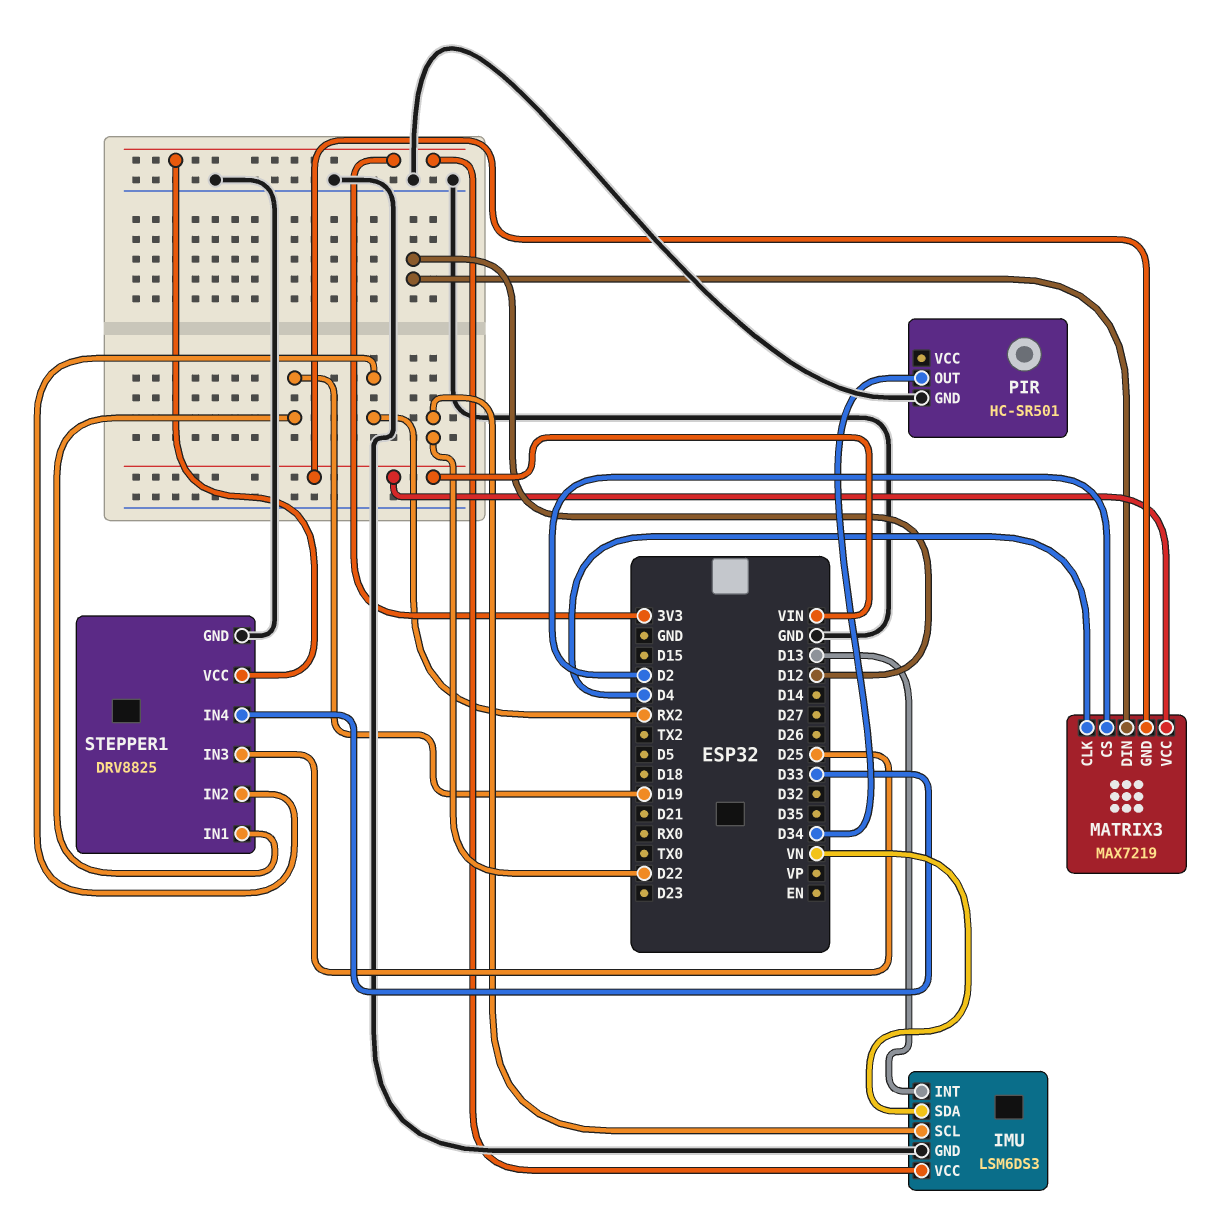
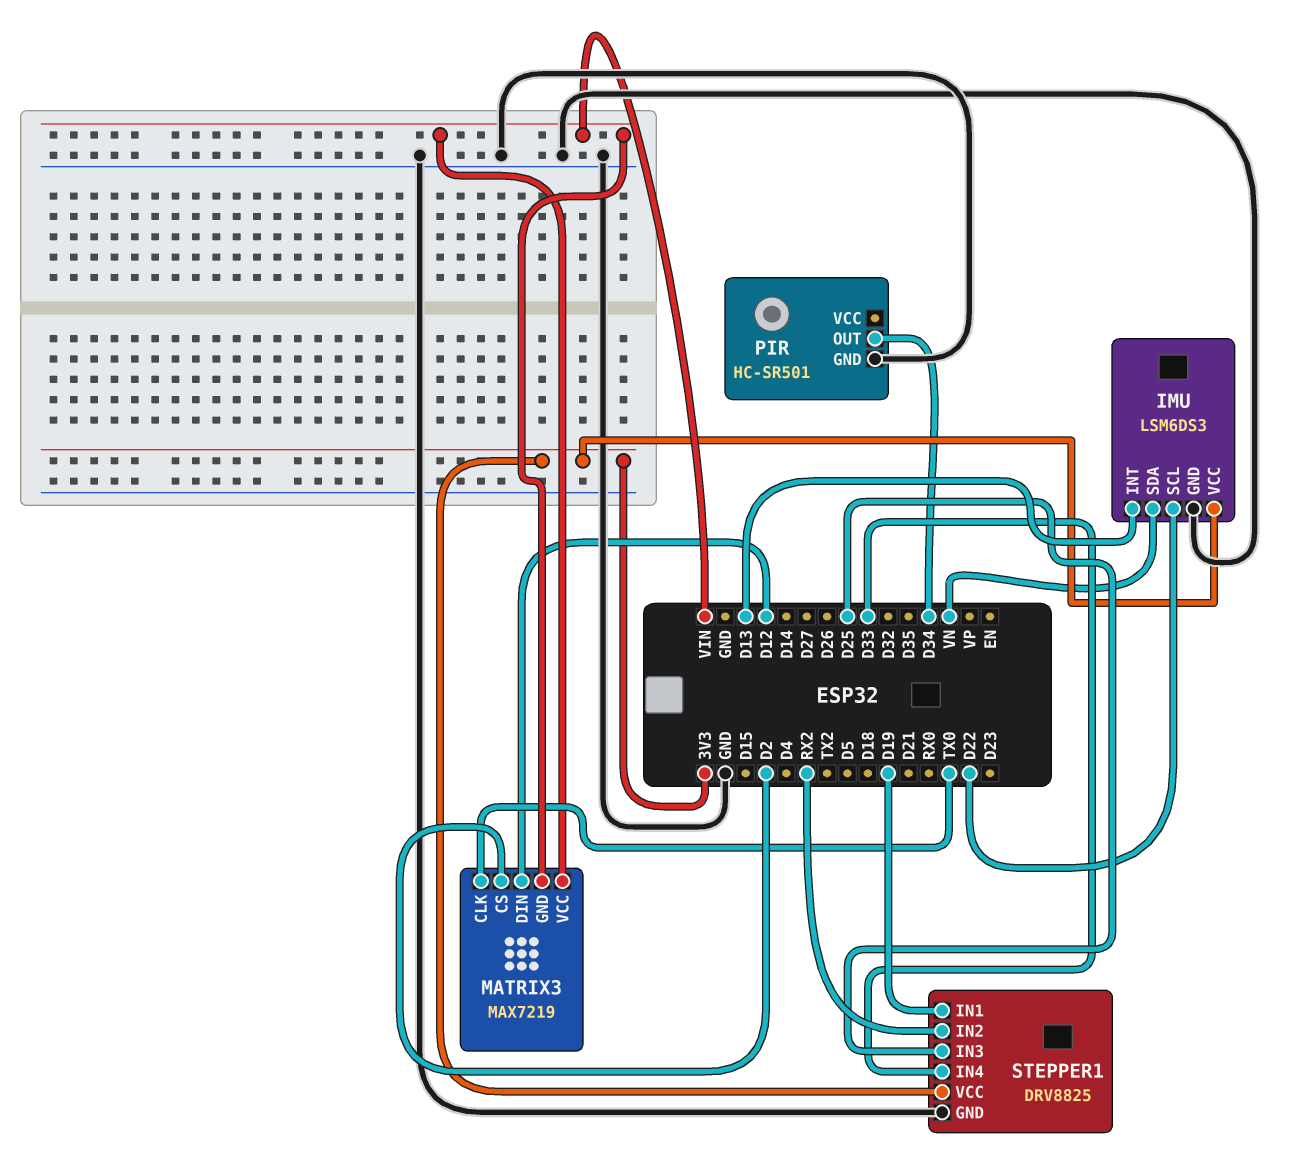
MATRIX3 pin CLK: D4 -> TX0

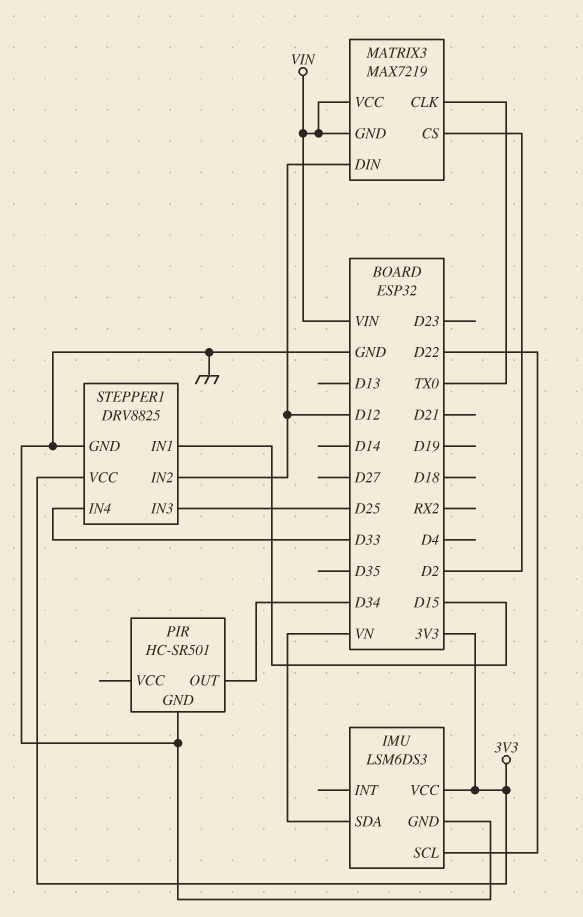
IMU pin INT: D13 -> none
STEPPER1 pin IN1: D19 -> D15
STEPPER1 pin IN2: RX2 -> D12

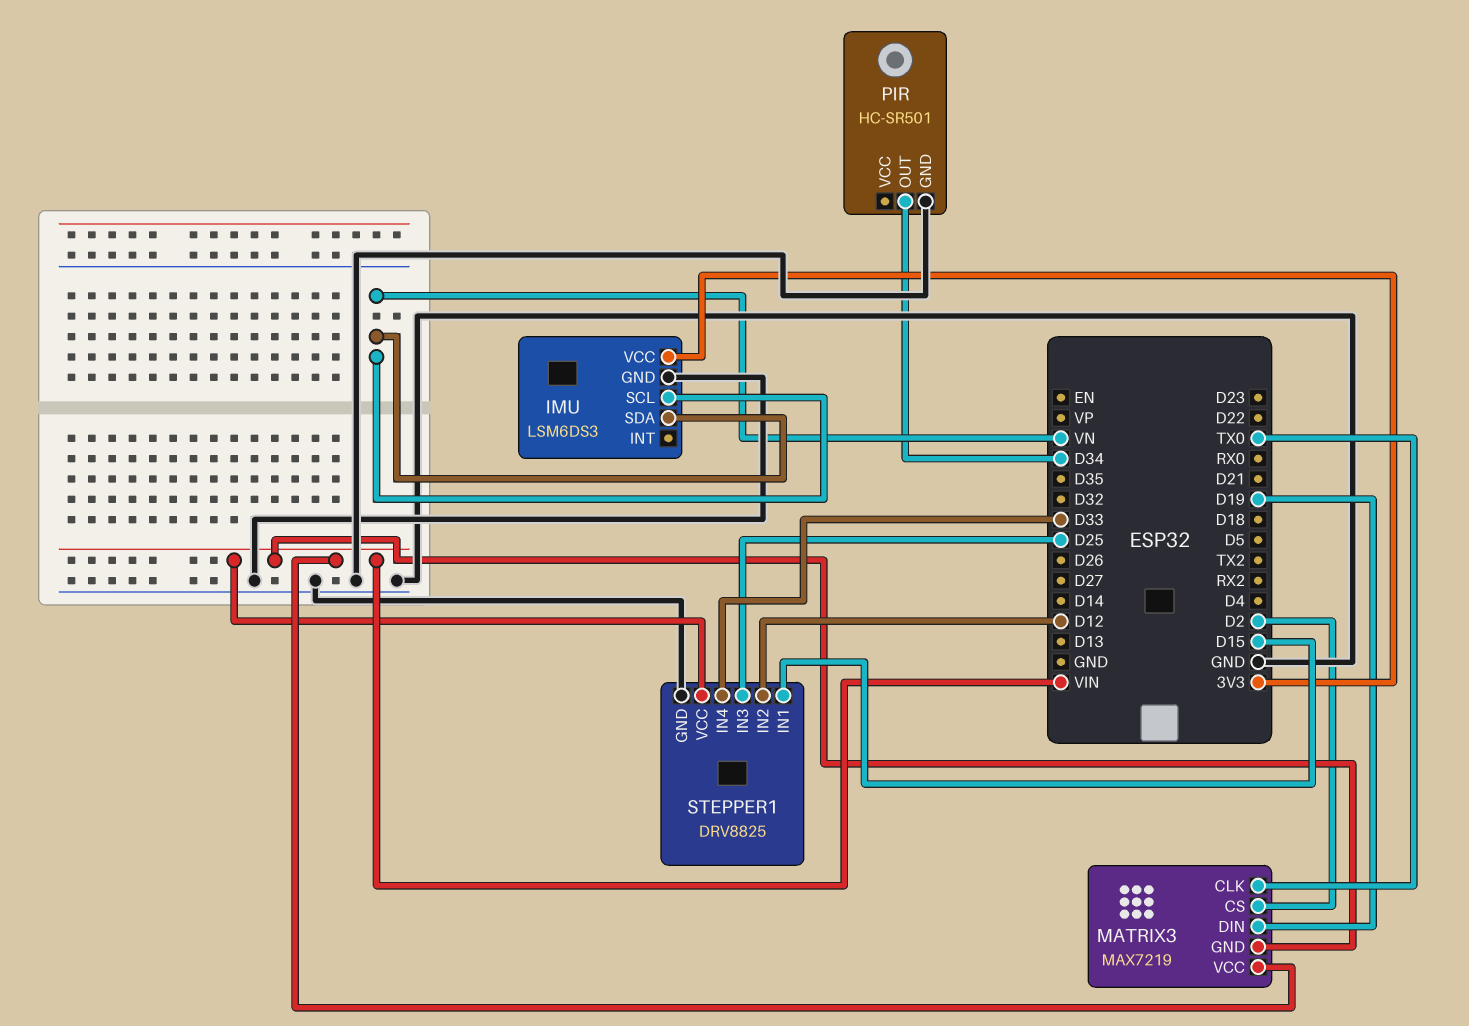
IMU pin SCL: D22 -> VN
MATRIX3 pin DIN: D12 -> D19
STEPPER1 pin VCC: 3V3 -> VIN

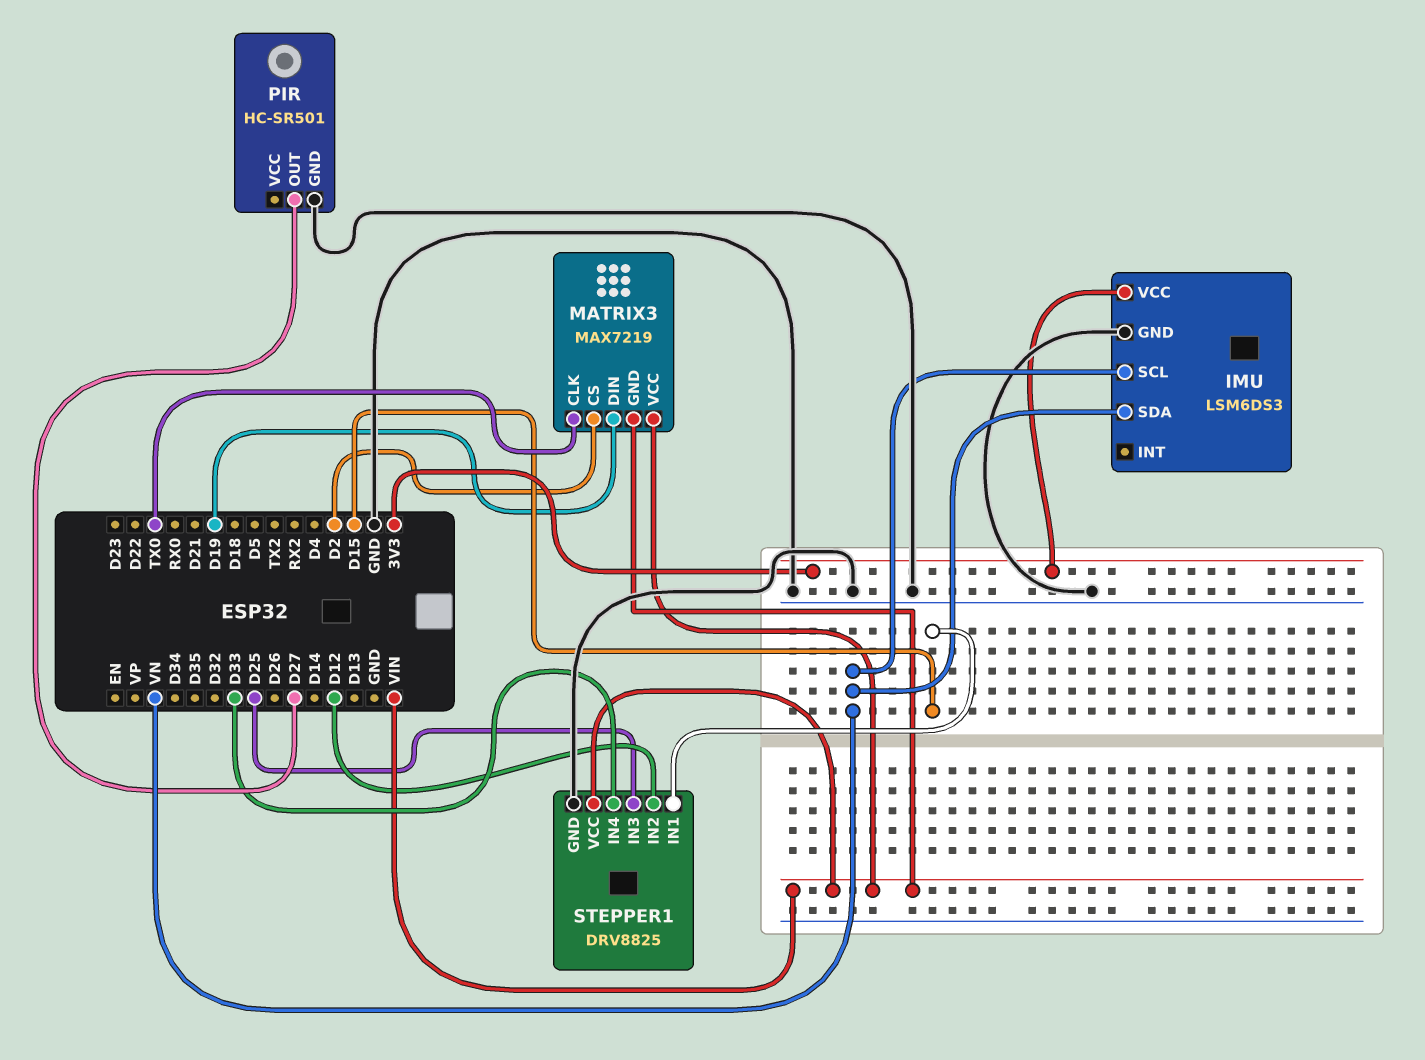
PIR pin OUT: D34 -> D27

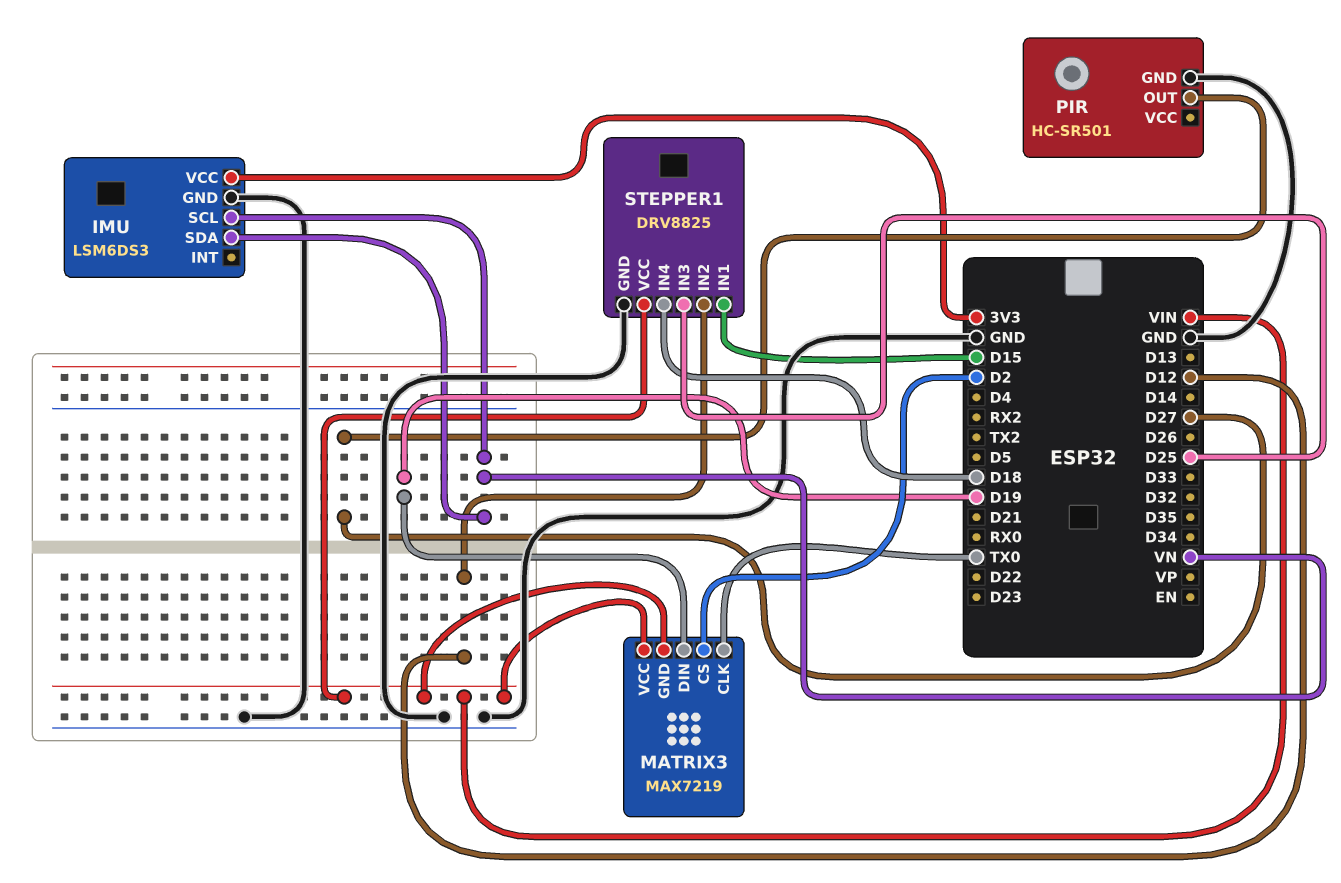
STEPPER1 pin IN4: D33 -> D18

